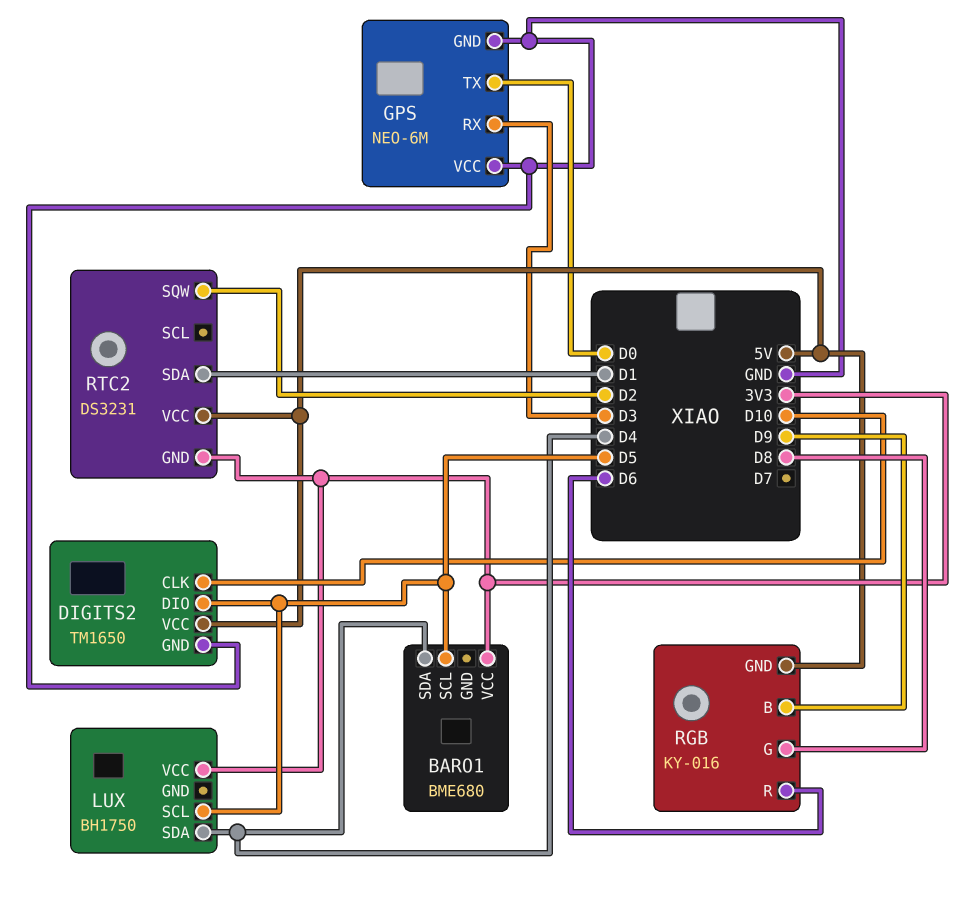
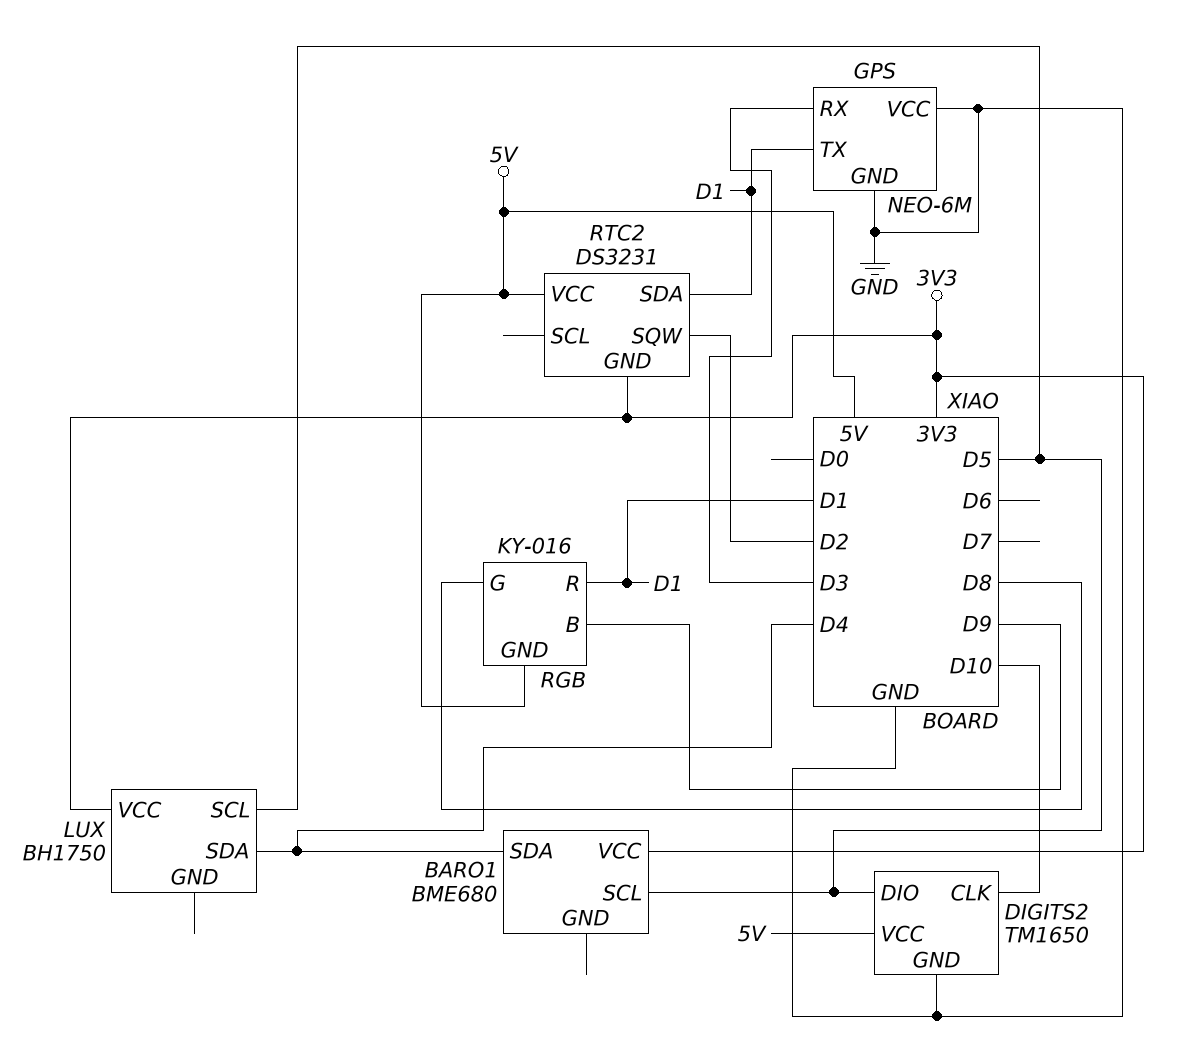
GPS pin TX: D0 -> D1
RGB pin R: D6 -> D1

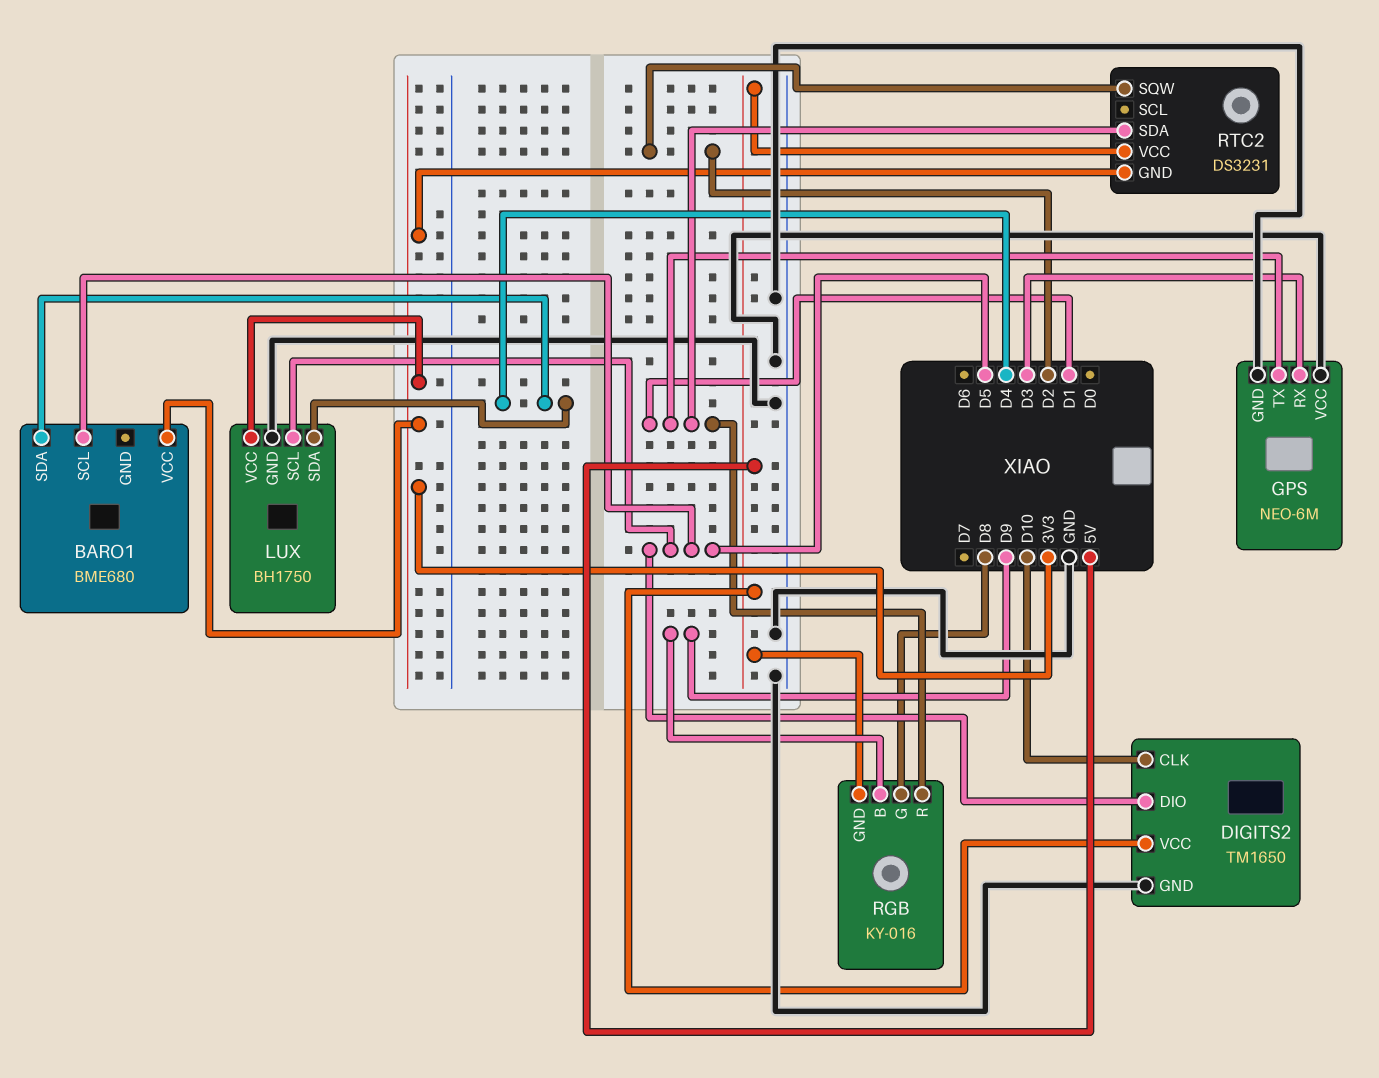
LUX pin GND: none -> GND

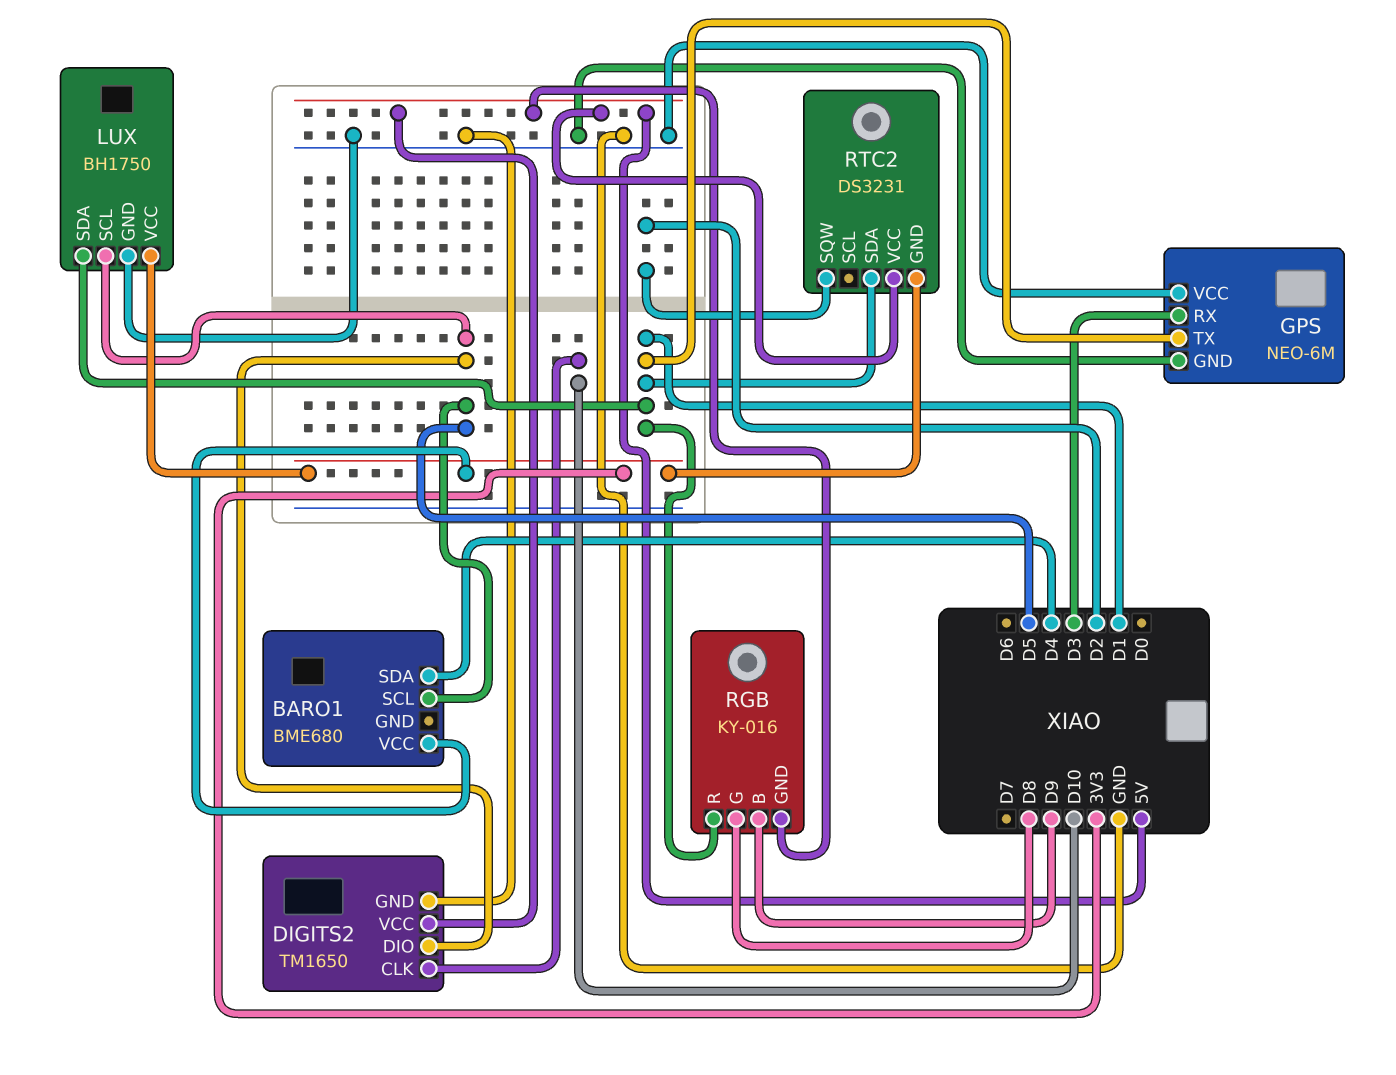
LUX pin SDA: D4 -> D1

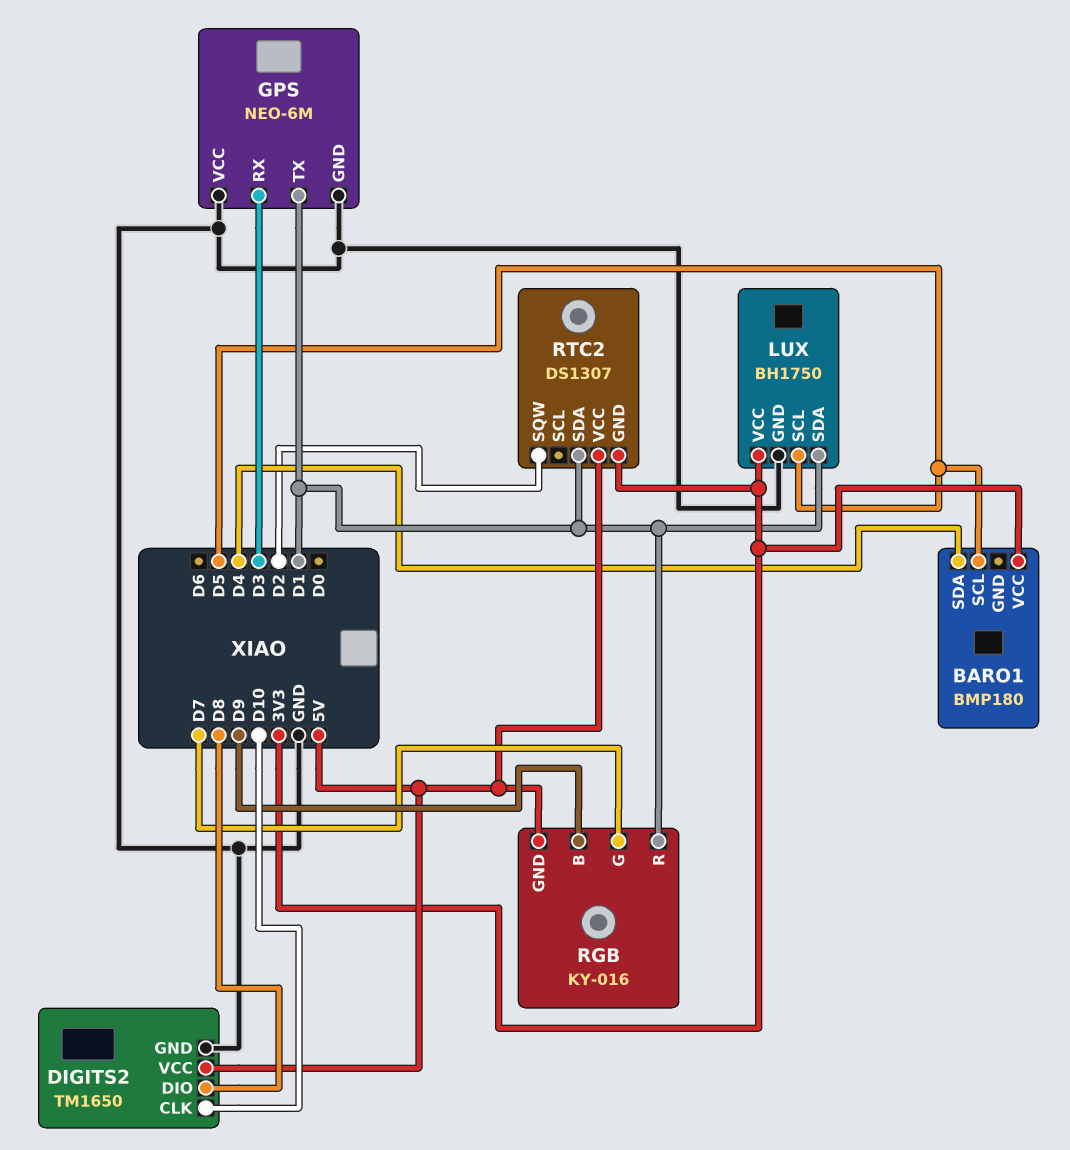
BARO1: BME680 -> BMP180
DIGITS2 pin DIO: D5 -> D8
RGB pin G: D8 -> D7
RTC2: DS3231 -> DS1307

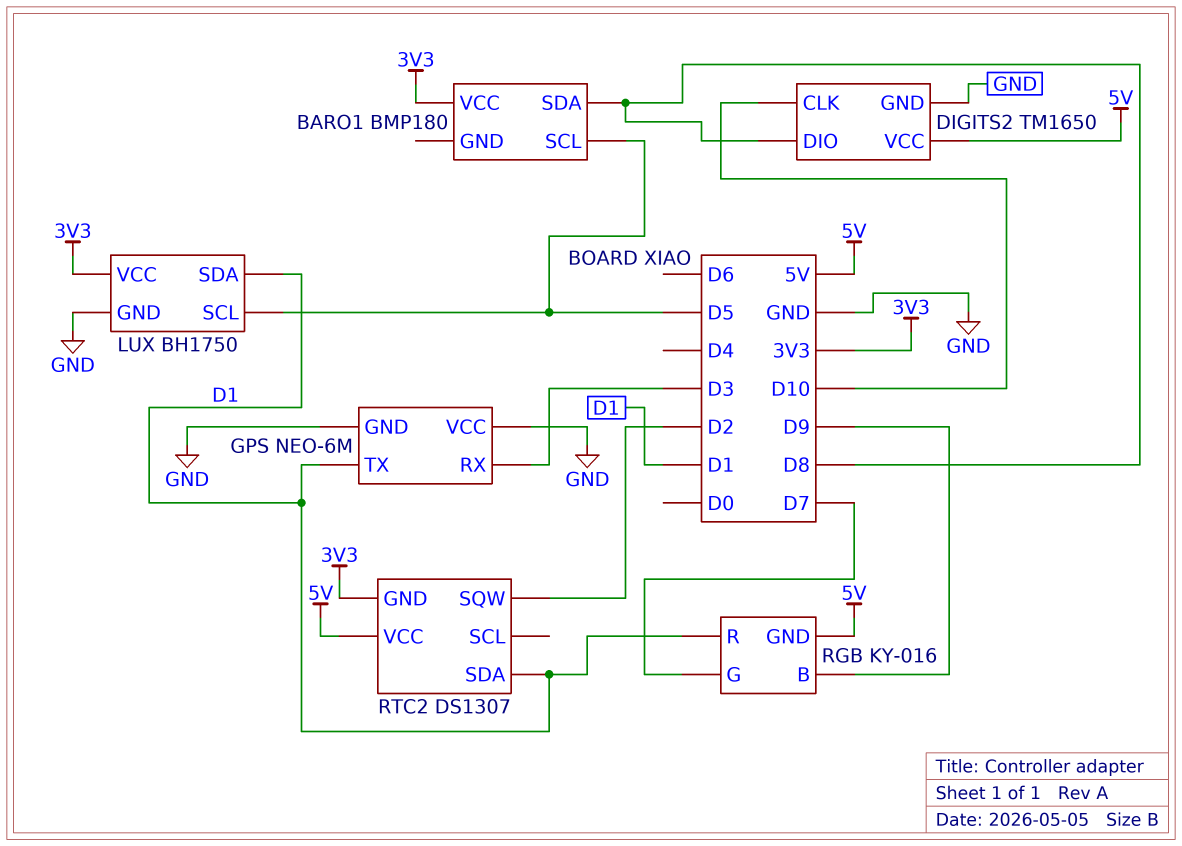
BARO1 pin SDA: D4 -> D8

